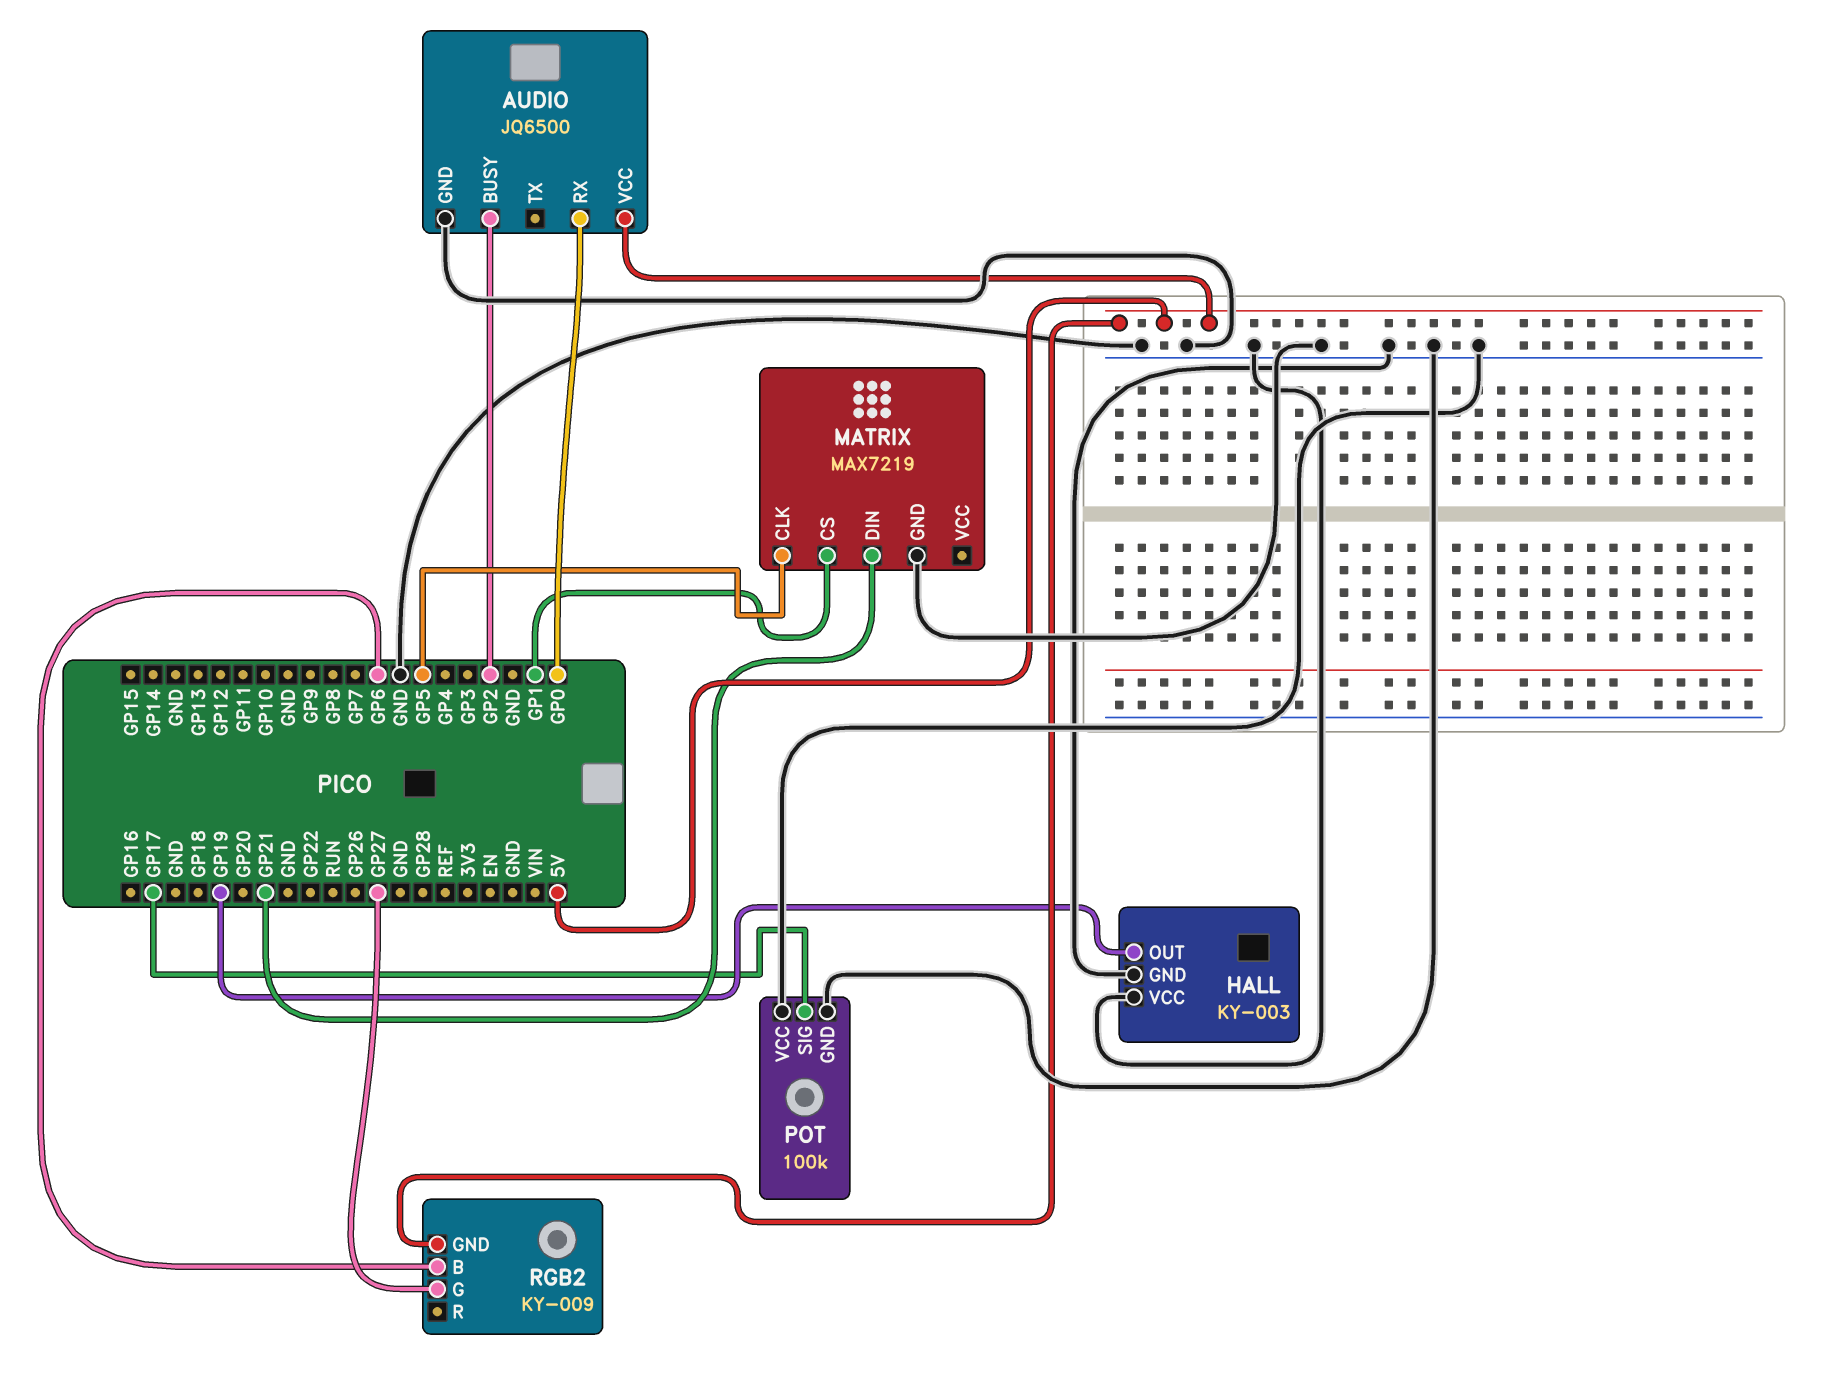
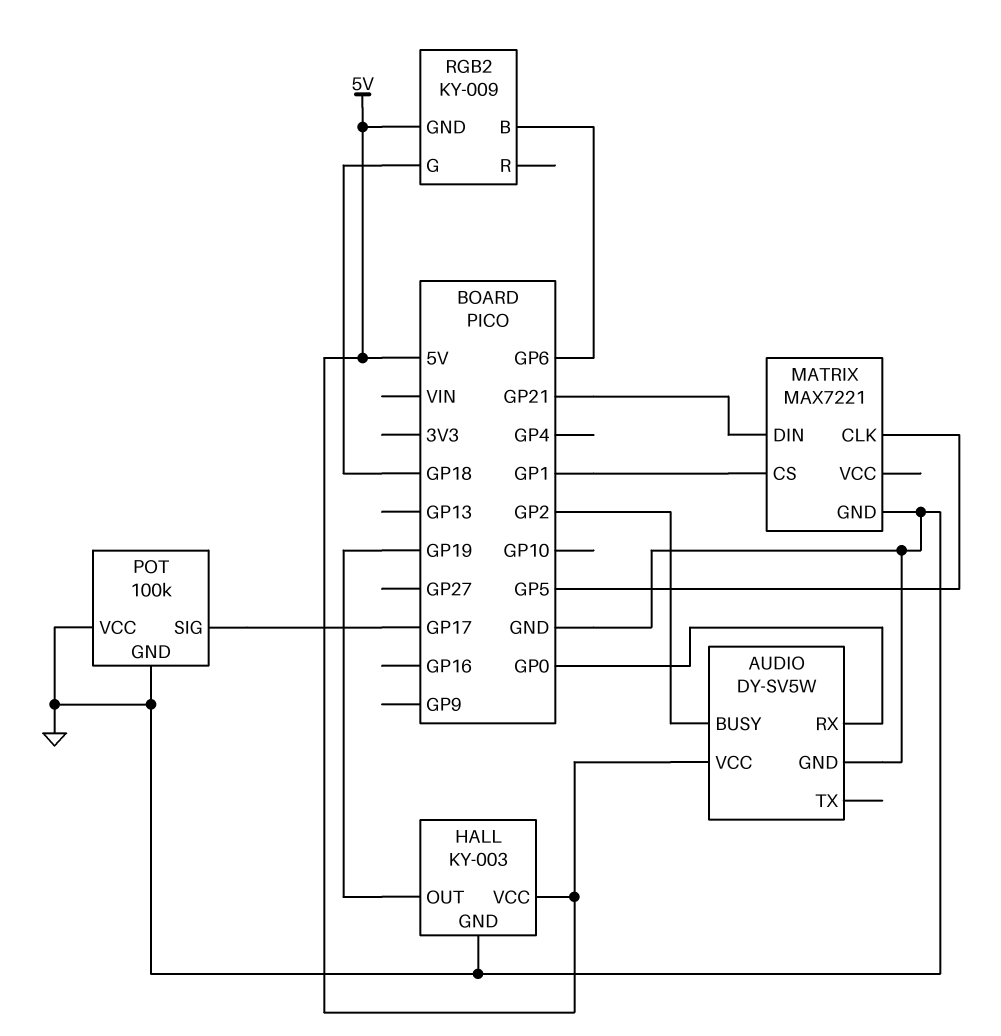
AUDIO: JQ6500 -> DY-SV5W
HALL pin VCC: GND -> 5V
MATRIX: MAX7219 -> MAX7221
RGB2 pin G: GP27 -> GP18

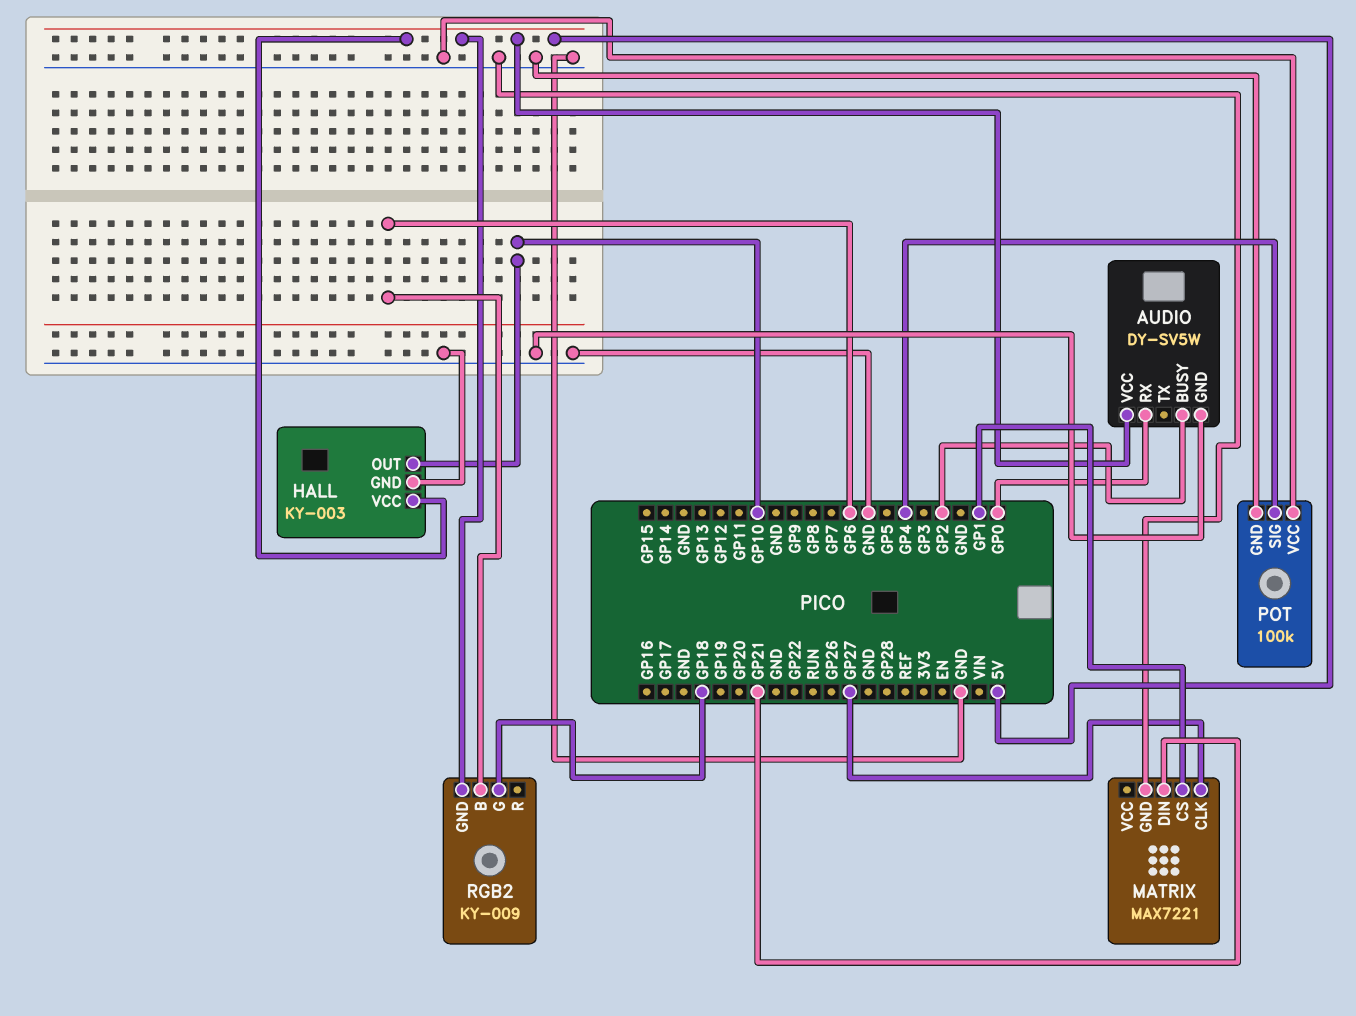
HALL pin OUT: GP19 -> GP10
MATRIX pin CLK: GP5 -> GP27
POT pin SIG: GP17 -> GP4

